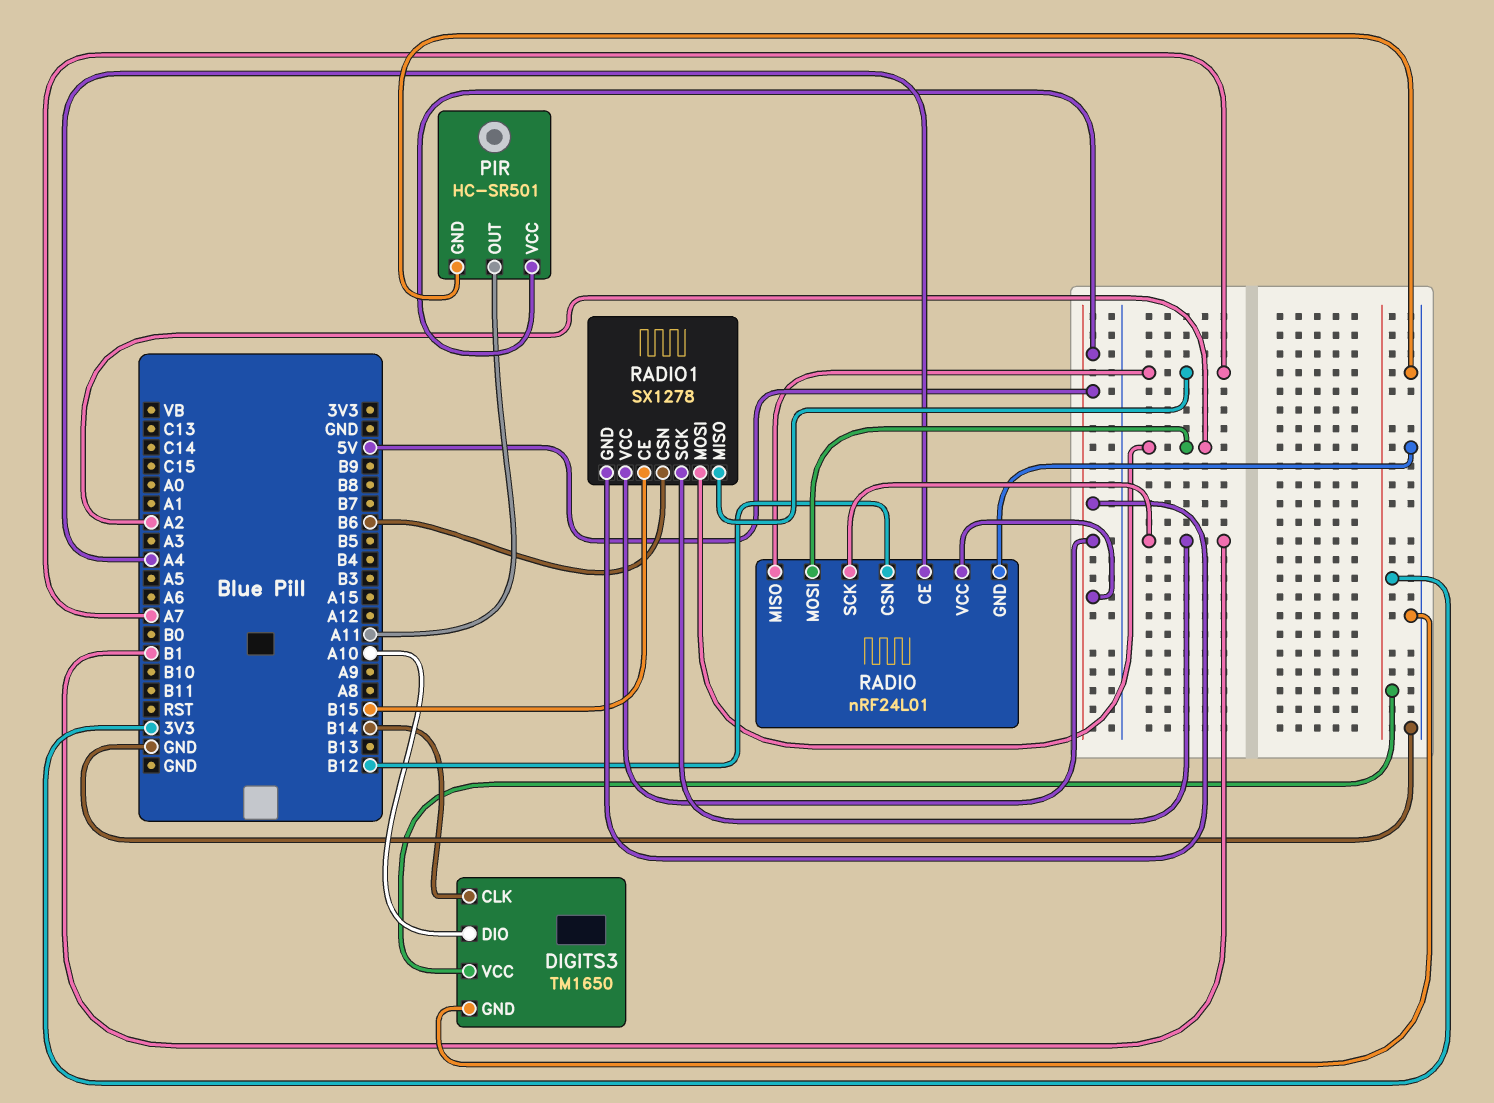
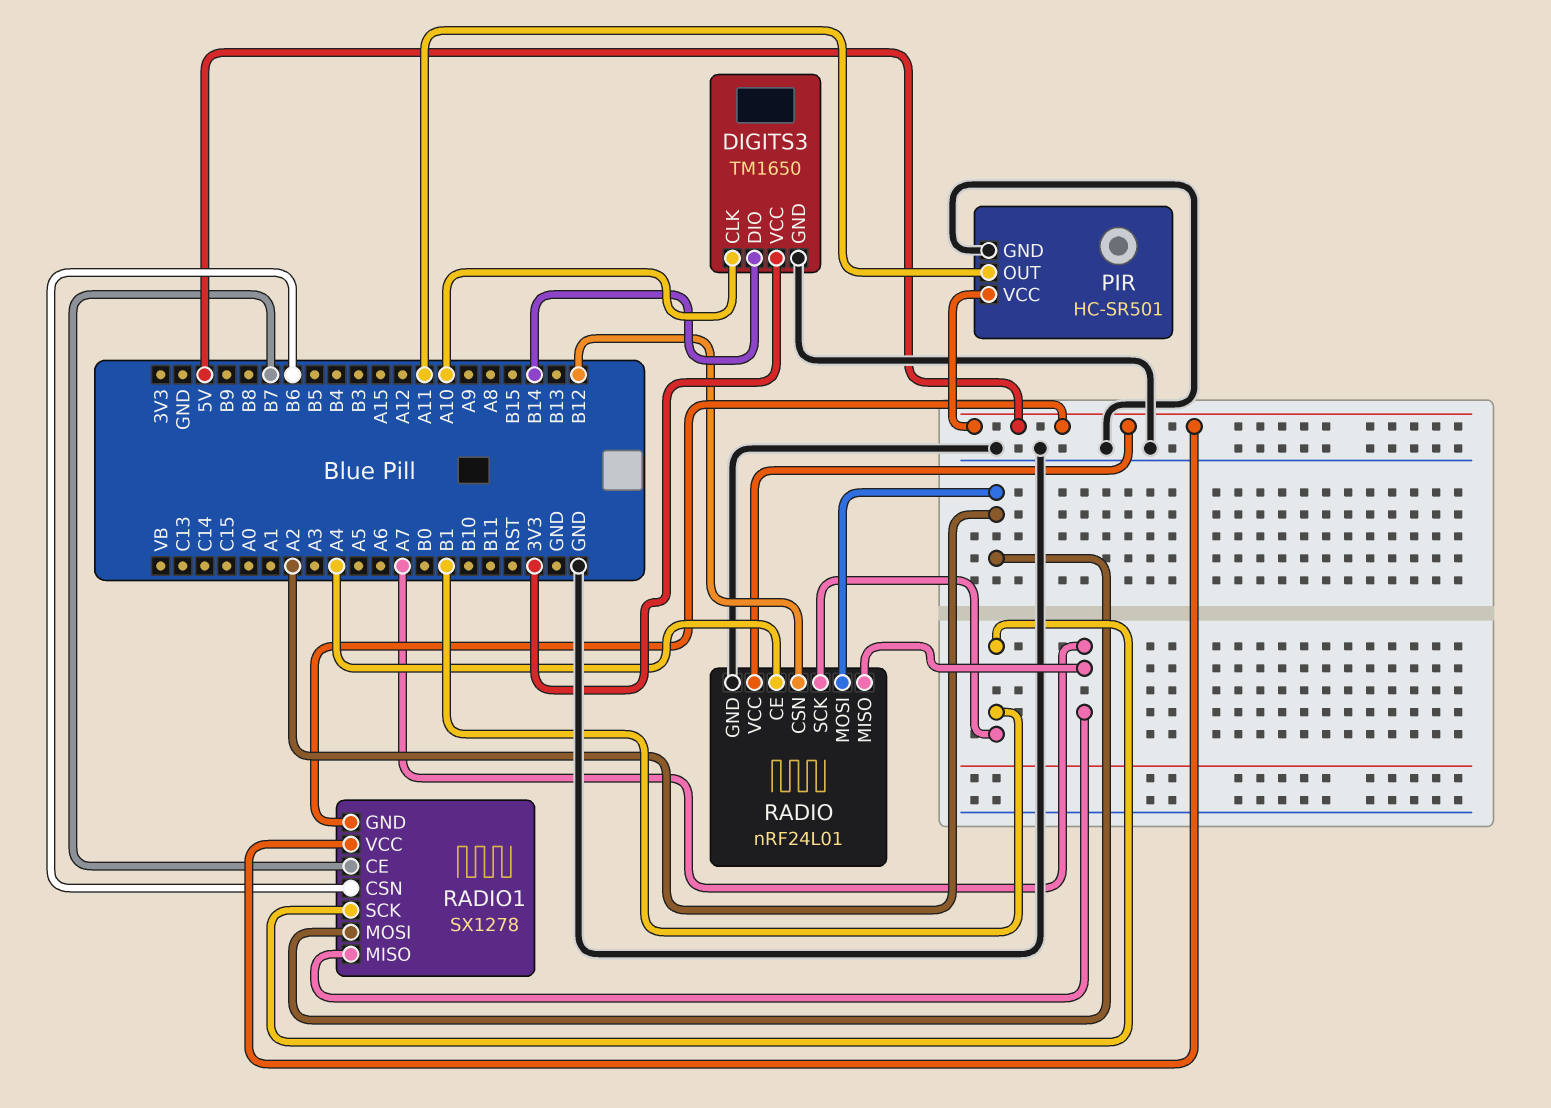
DIGITS3 pin CLK: B14 -> A10
DIGITS3 pin DIO: A10 -> B14
RADIO1 pin CE: B15 -> B7

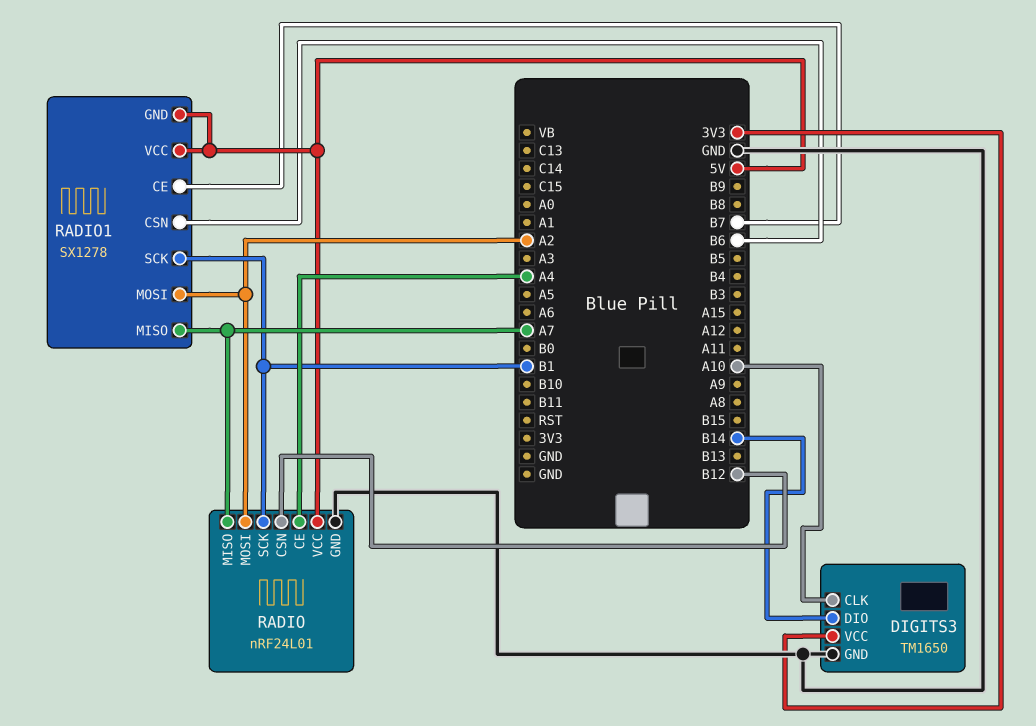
PIR: HC-SR501 -> none
PIR pin GND: GND -> none
PIR pin OUT: A11 -> none
PIR pin VCC: 5V -> none

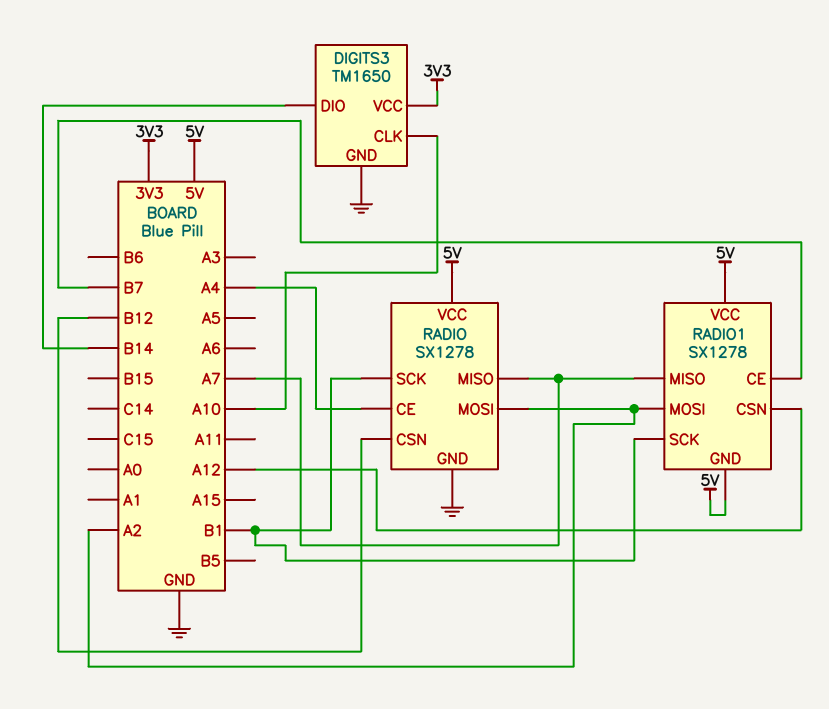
RADIO: nRF24L01 -> SX1278
RADIO1 pin CSN: B6 -> A12

